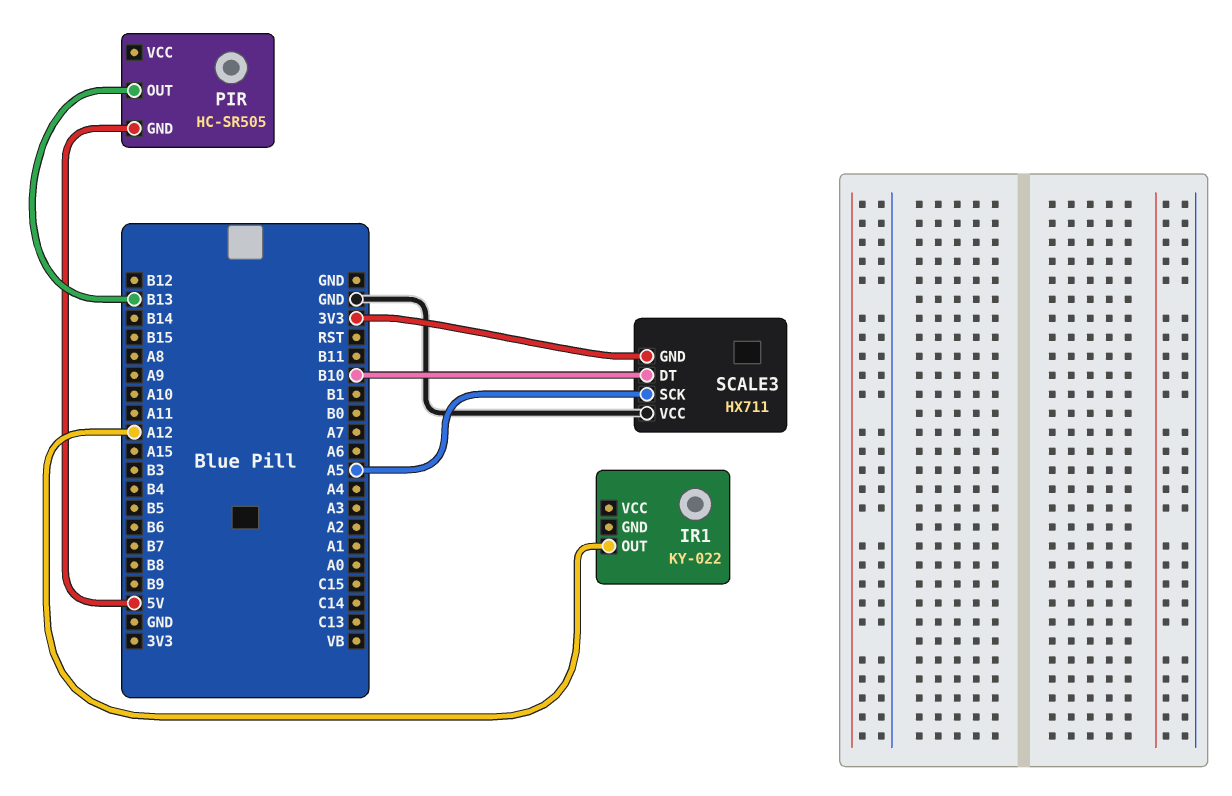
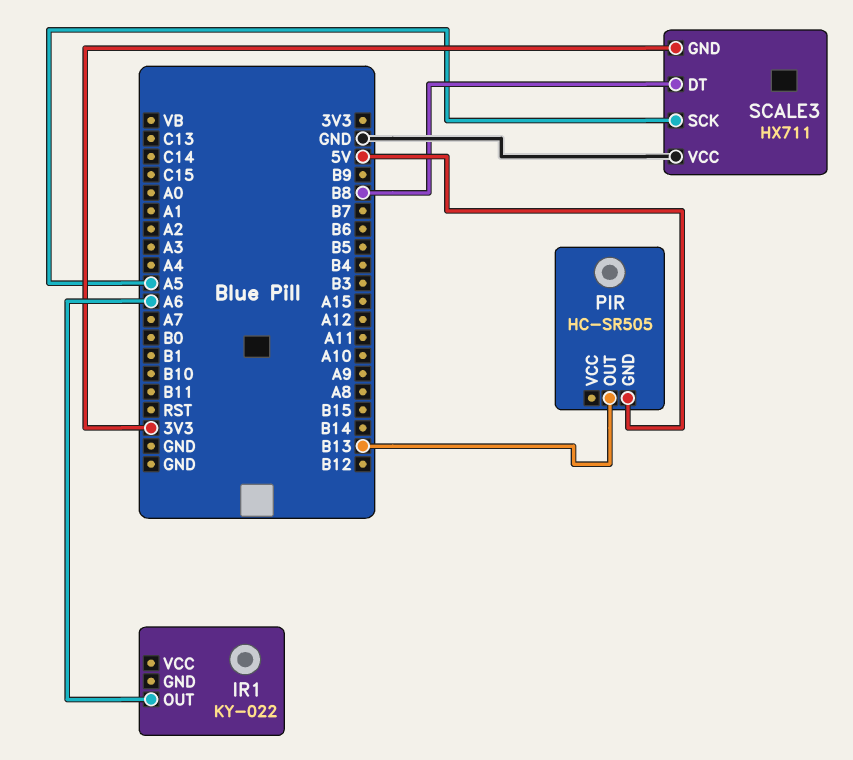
IR1 pin OUT: A12 -> A6
SCALE3 pin DT: B10 -> B8

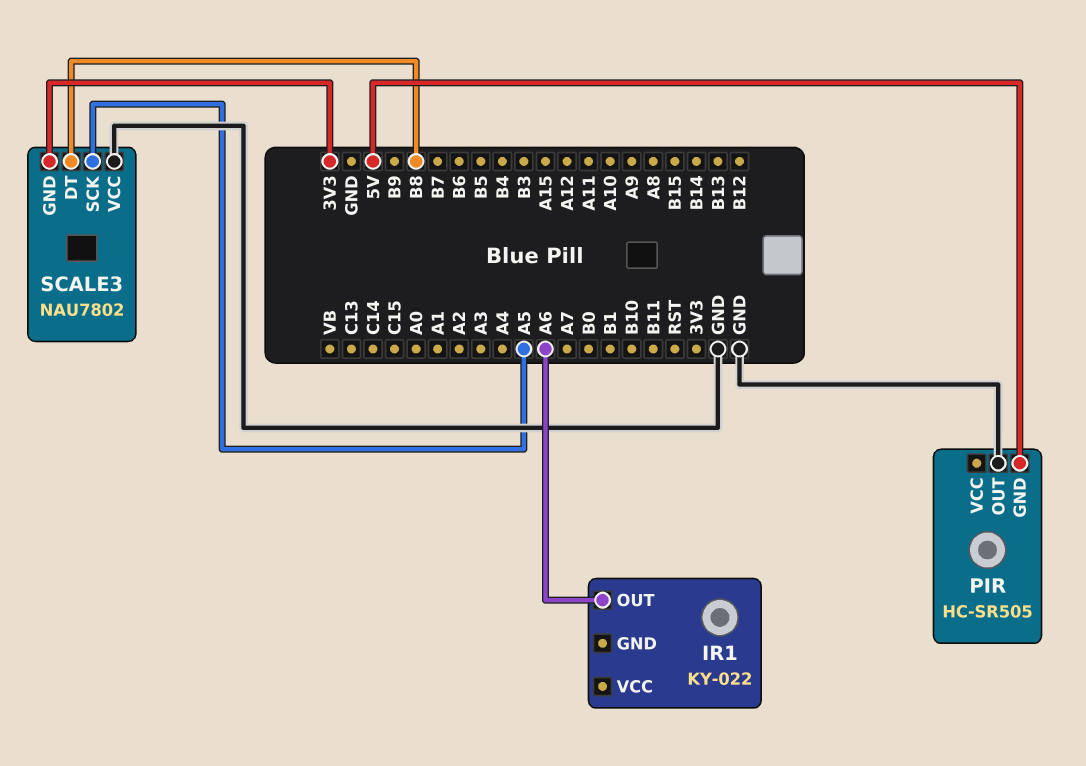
PIR pin OUT: B13 -> GND
SCALE3: HX711 -> NAU7802

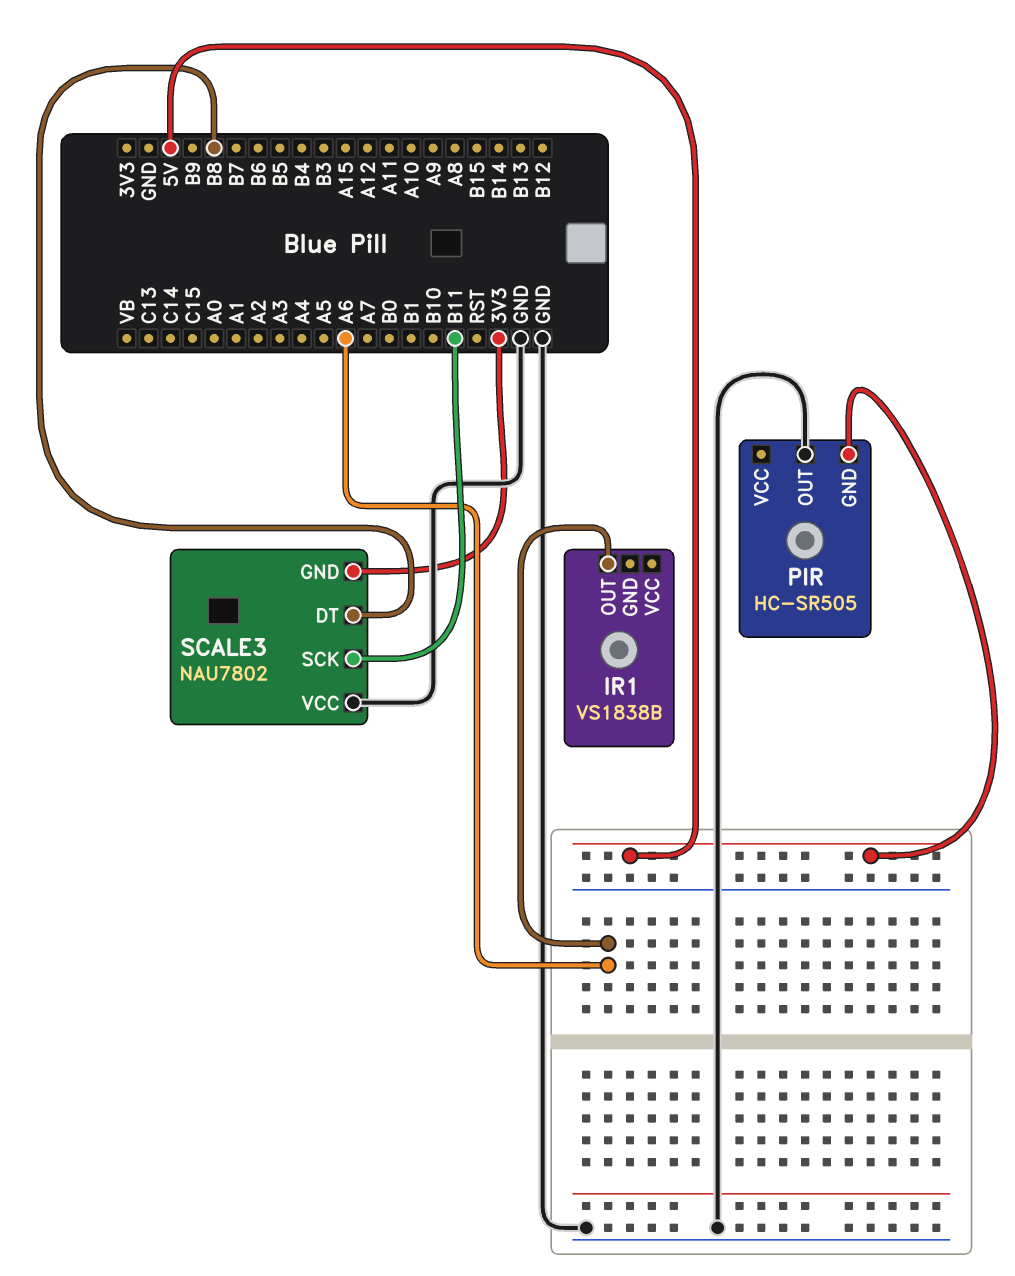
IR1: KY-022 -> VS1838B
SCALE3 pin SCK: A5 -> B11

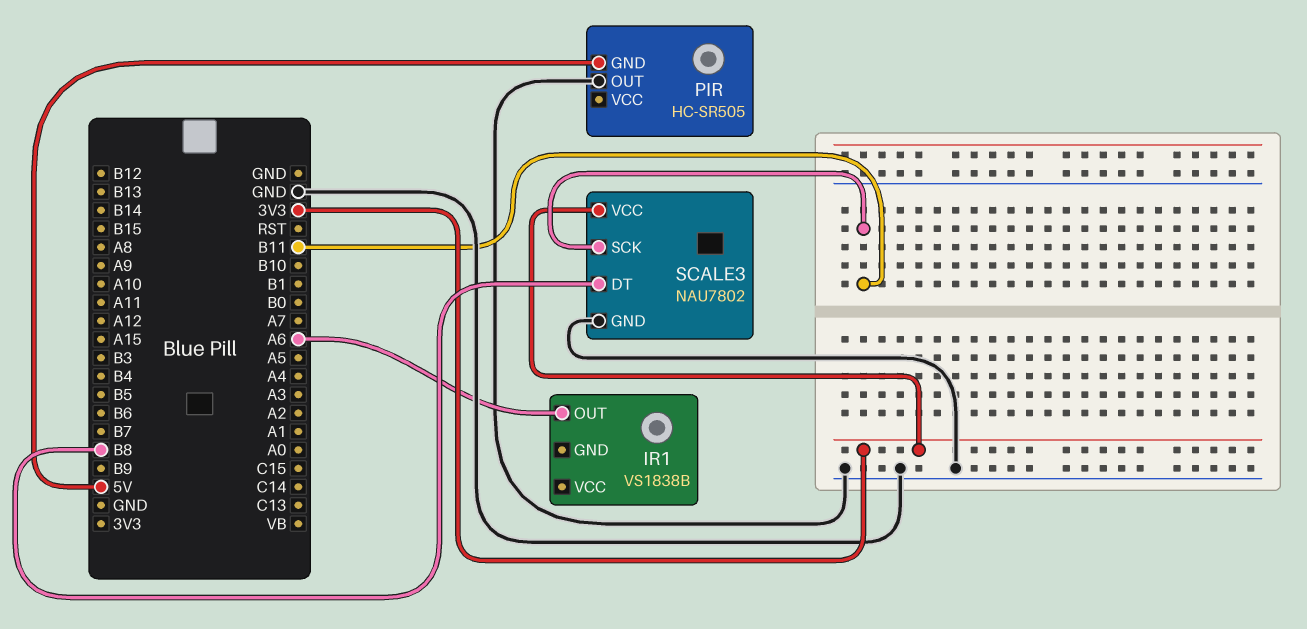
SCALE3 pin GND: 3V3 -> GND
SCALE3 pin VCC: GND -> 3V3

